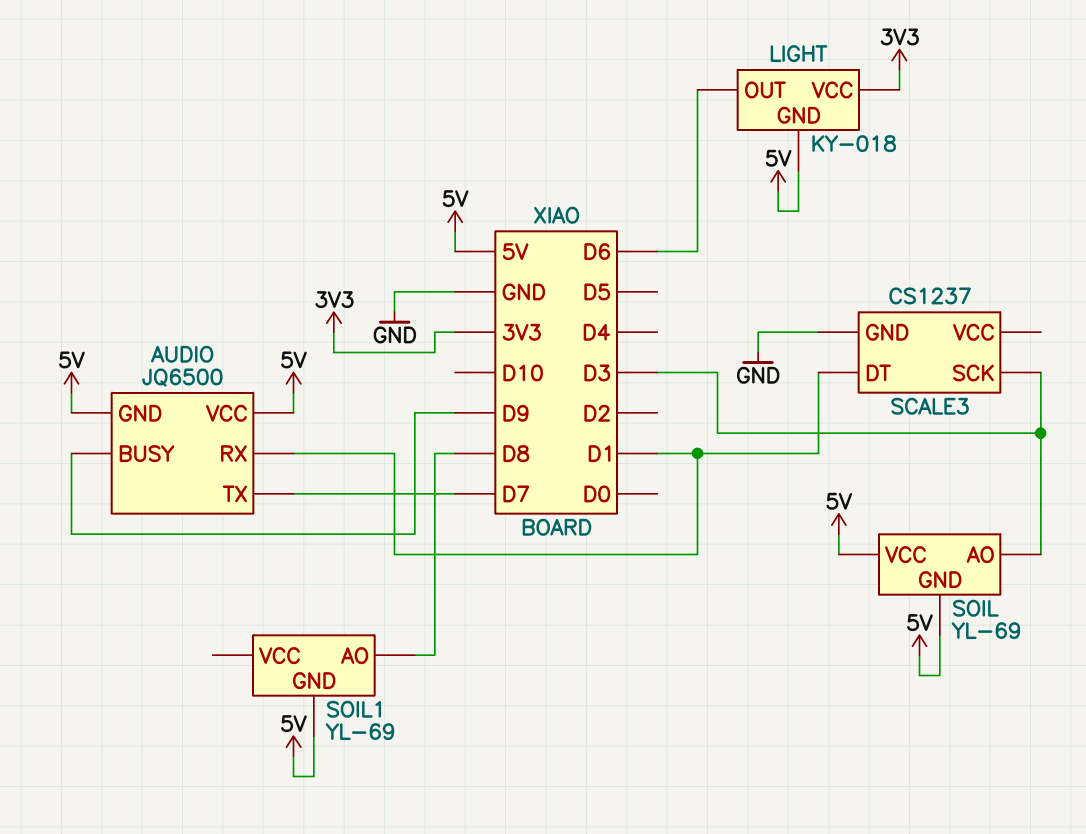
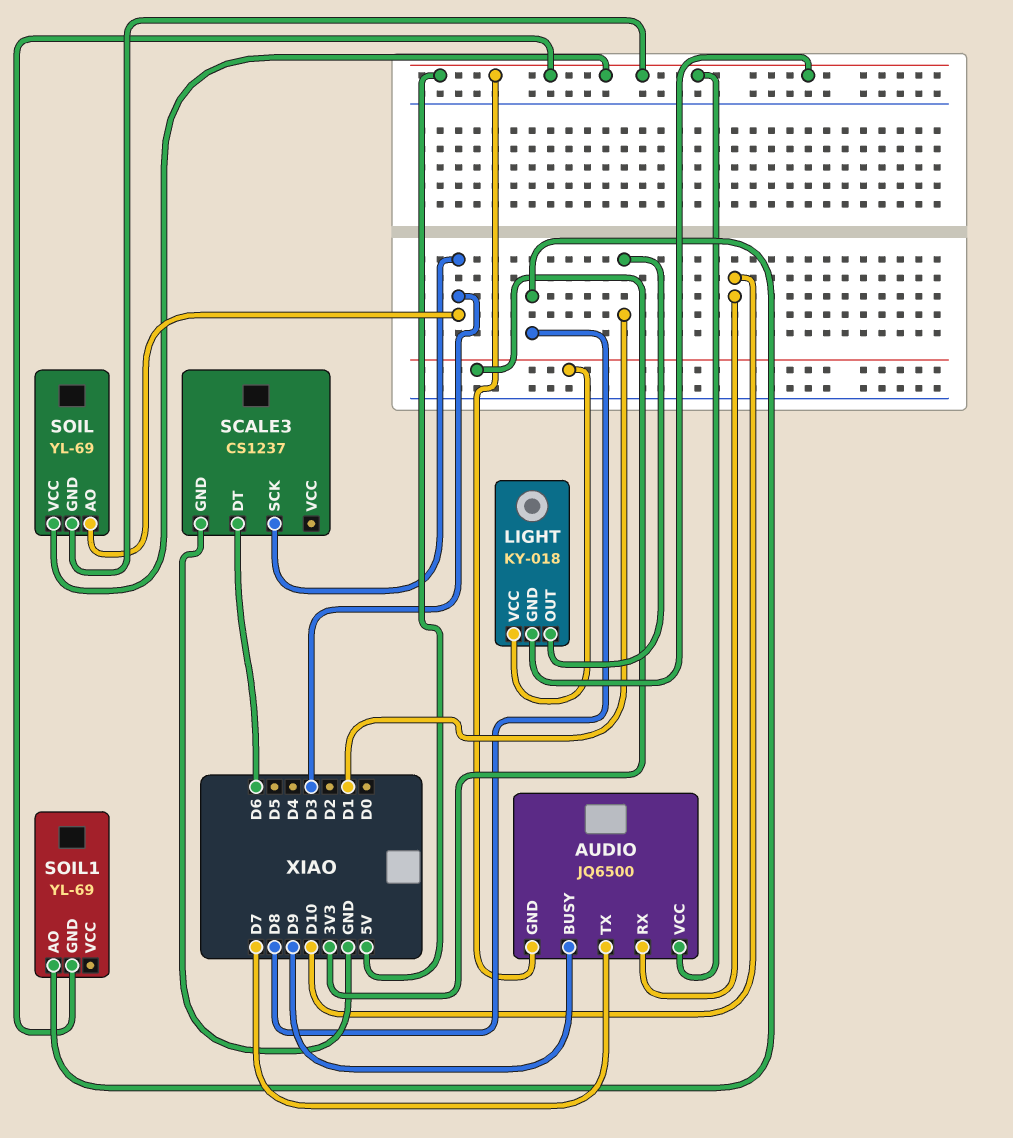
AUDIO pin RX: D1 -> D10
LIGHT pin OUT: D6 -> D1
SCALE3 pin DT: D1 -> D6

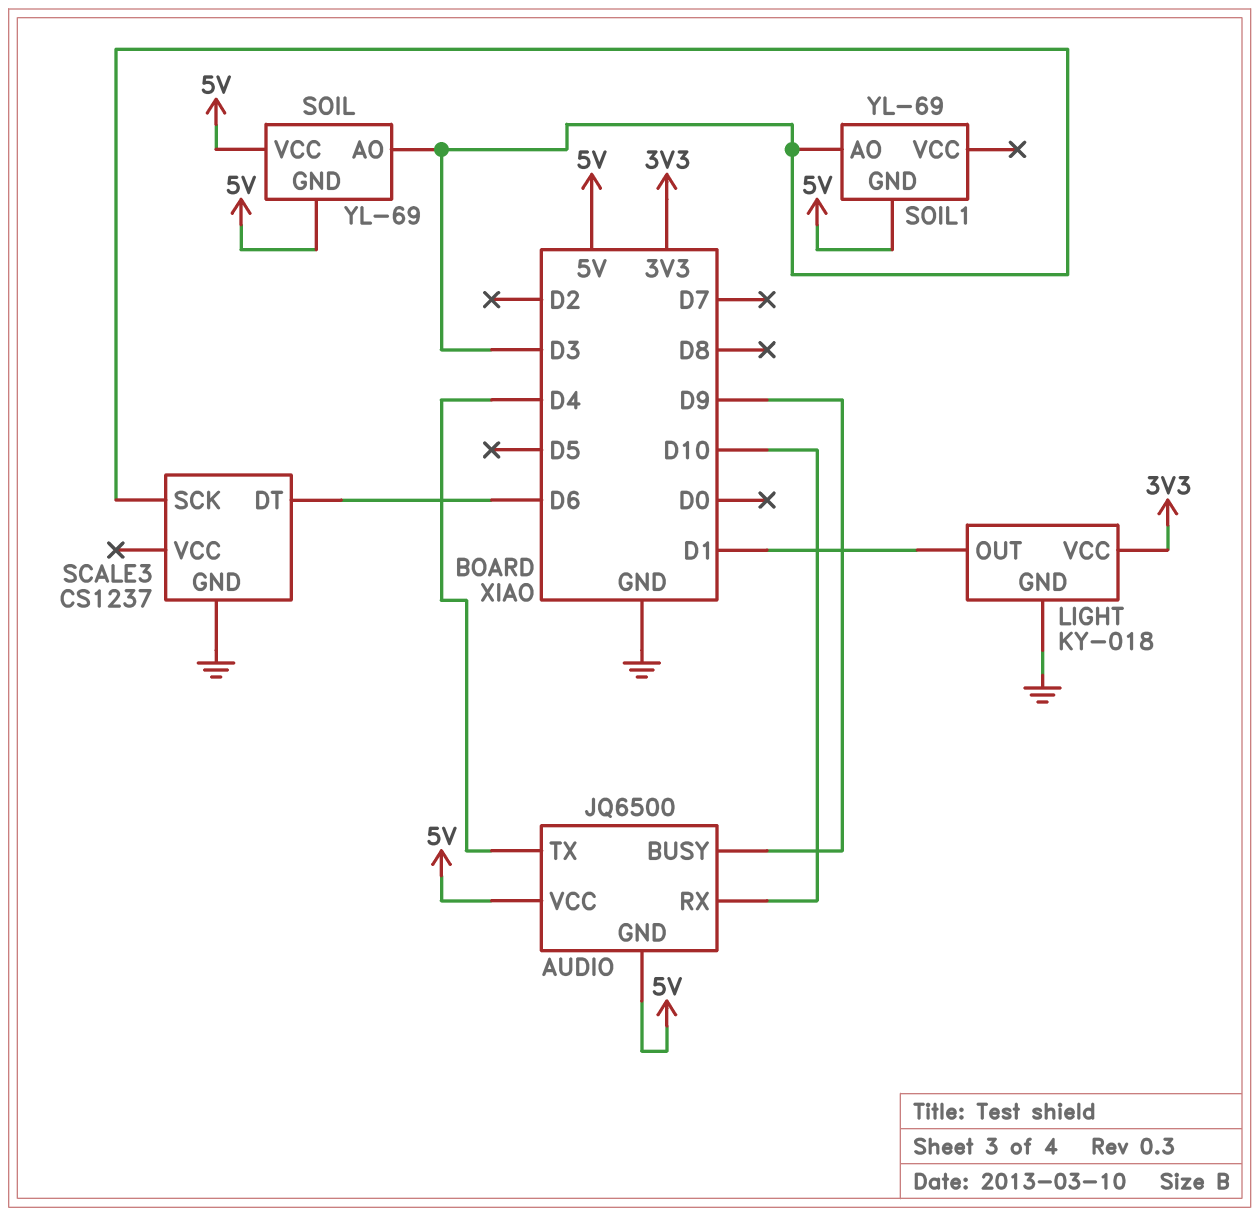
AUDIO pin TX: D7 -> D4
LIGHT pin GND: 5V -> GND
SOIL1 pin AO: D8 -> D3

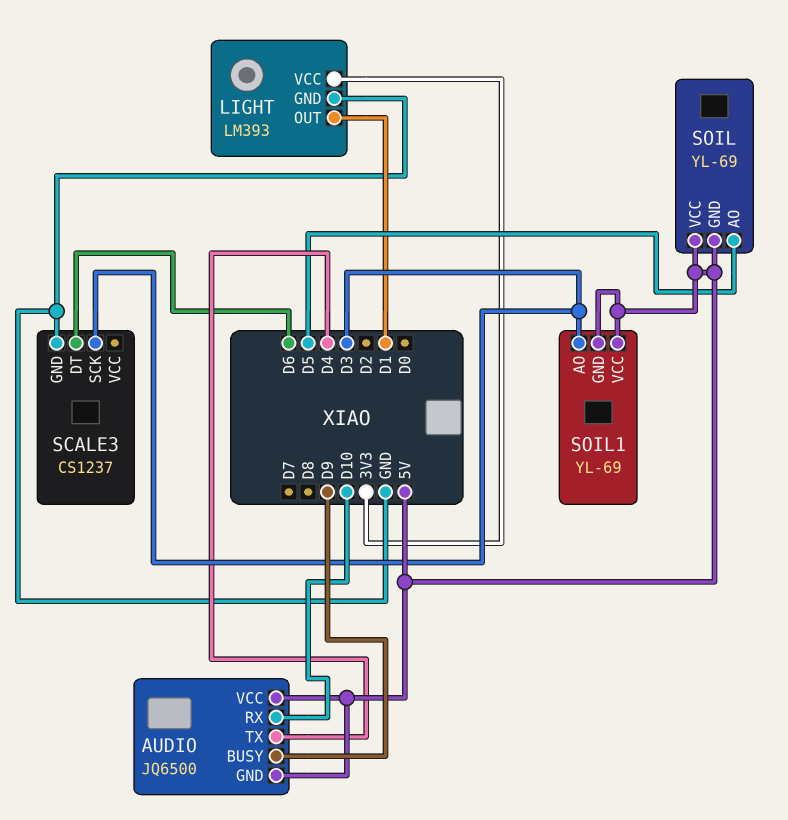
LIGHT: KY-018 -> LM393
SOIL pin AO: D3 -> D5
SOIL1 pin VCC: none -> 5V

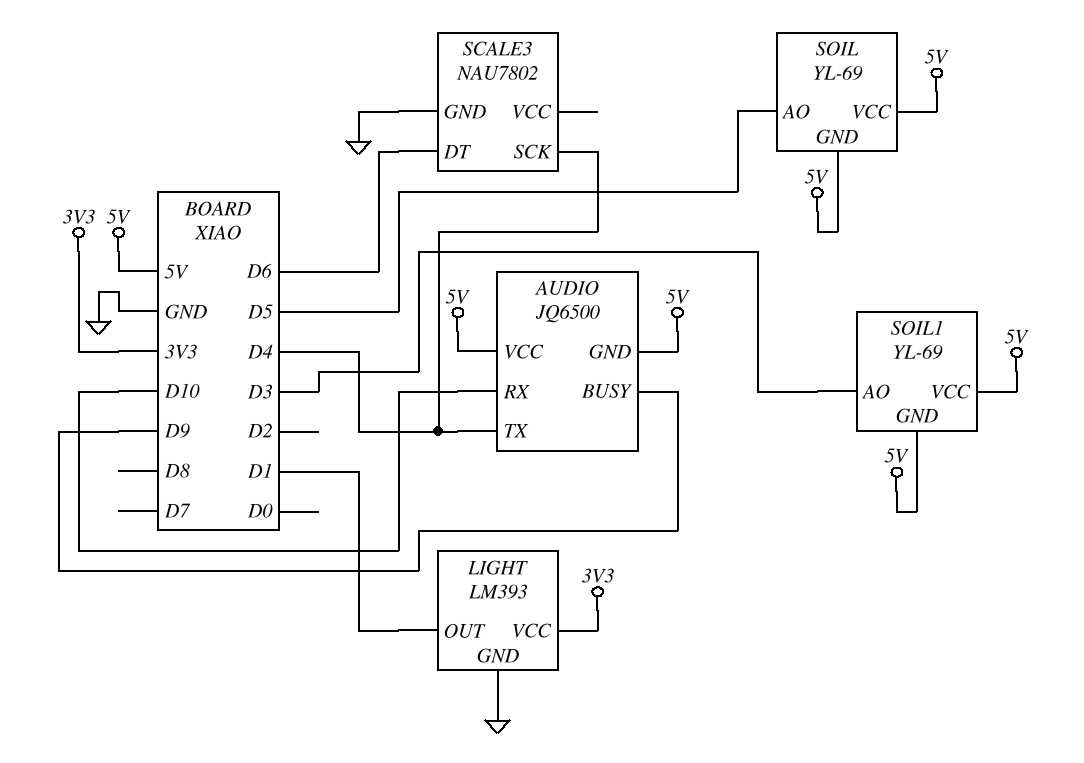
SCALE3: CS1237 -> NAU7802
SCALE3 pin SCK: D3 -> D4

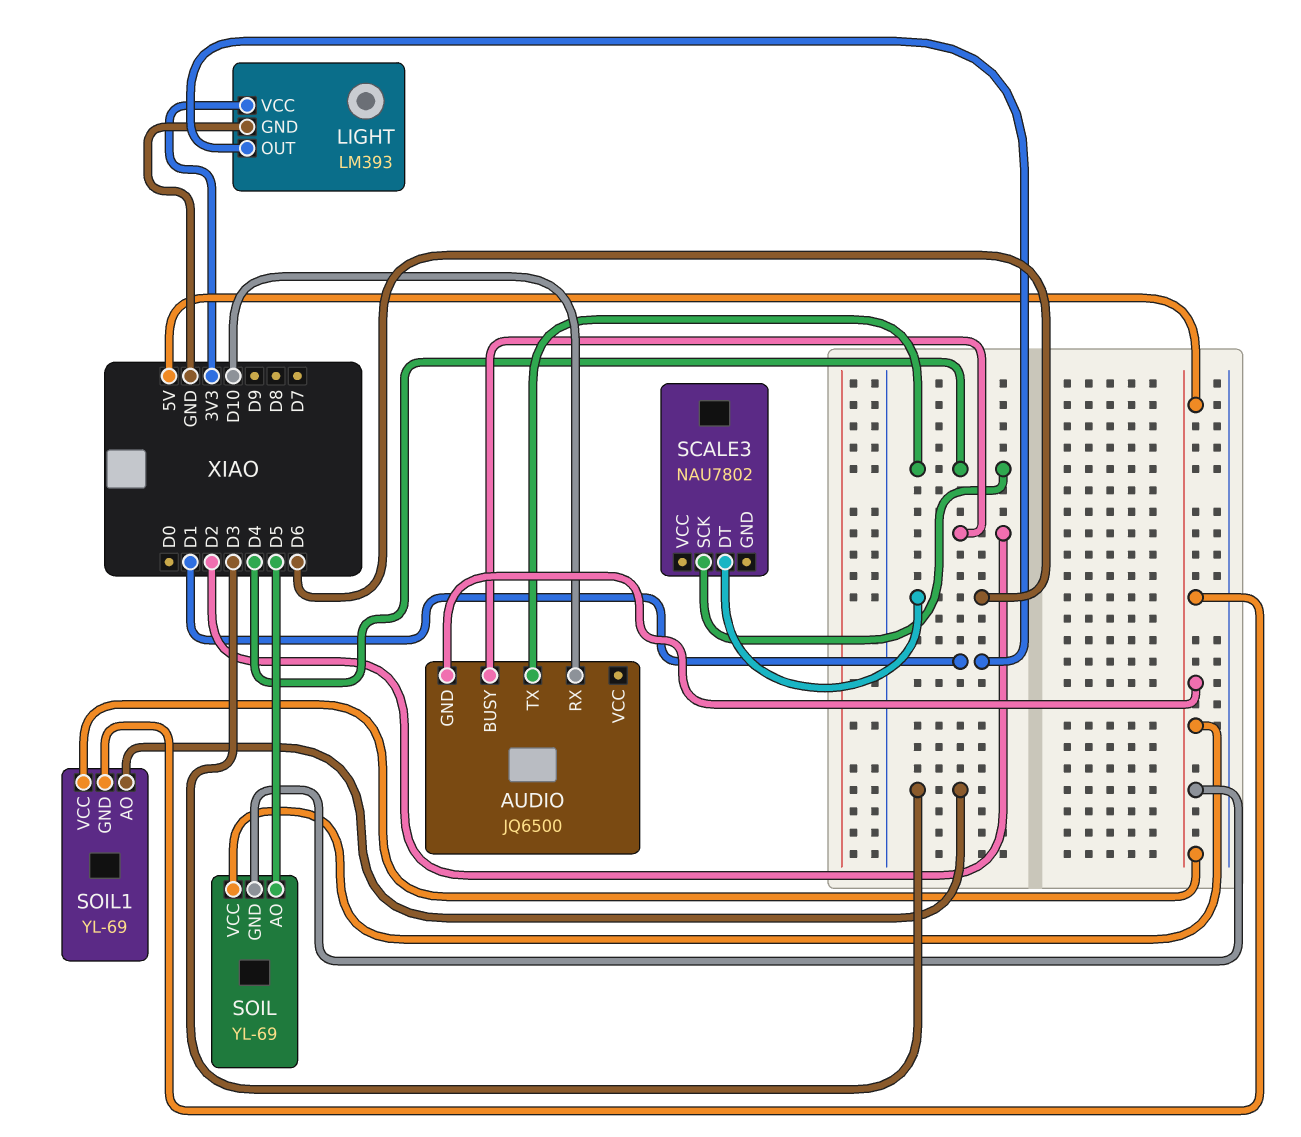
AUDIO pin BUSY: D9 -> D2
AUDIO pin VCC: 5V -> none
SCALE3 pin GND: GND -> none

